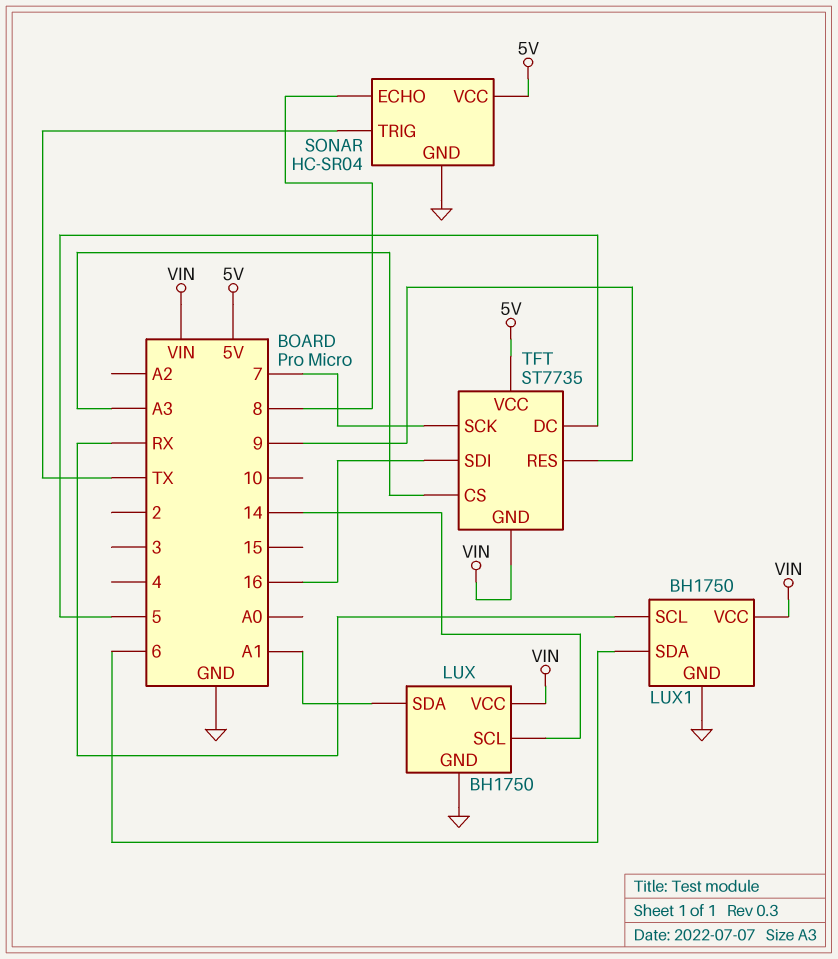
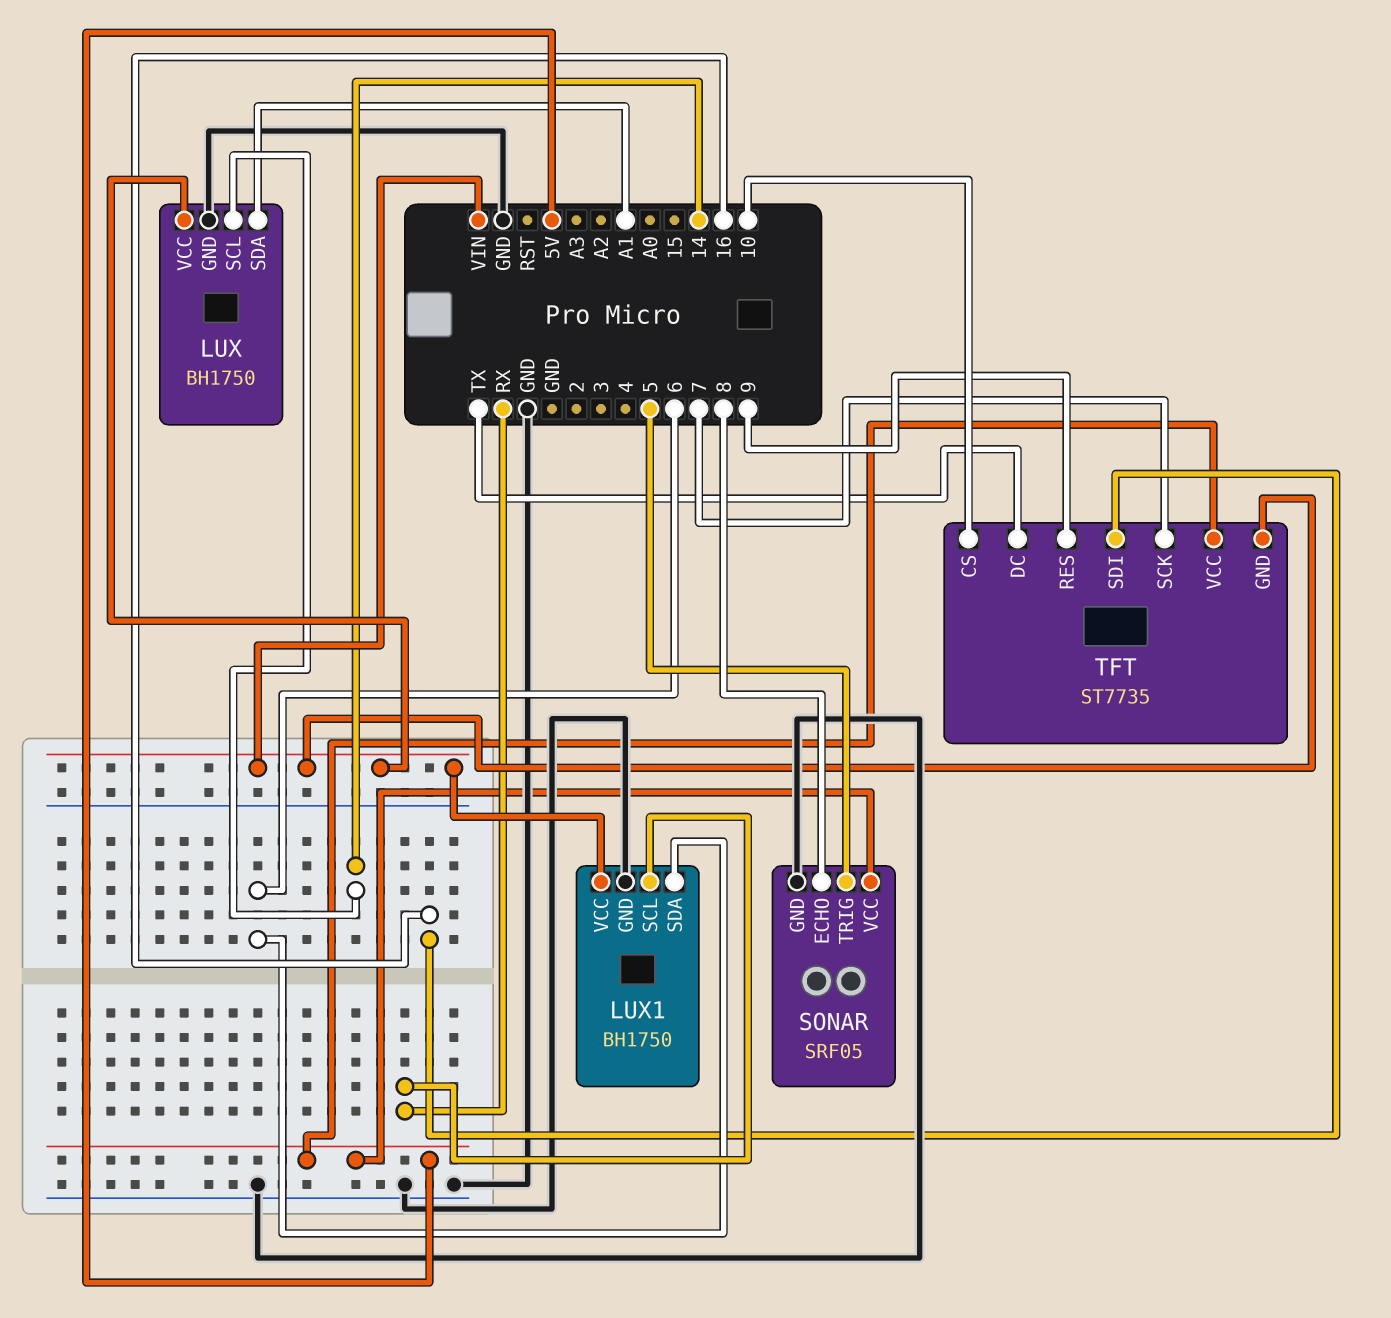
SONAR: HC-SR04 -> SRF05
SONAR pin TRIG: TX -> 5
TFT pin CS: A3 -> 10
TFT pin DC: 5 -> TX

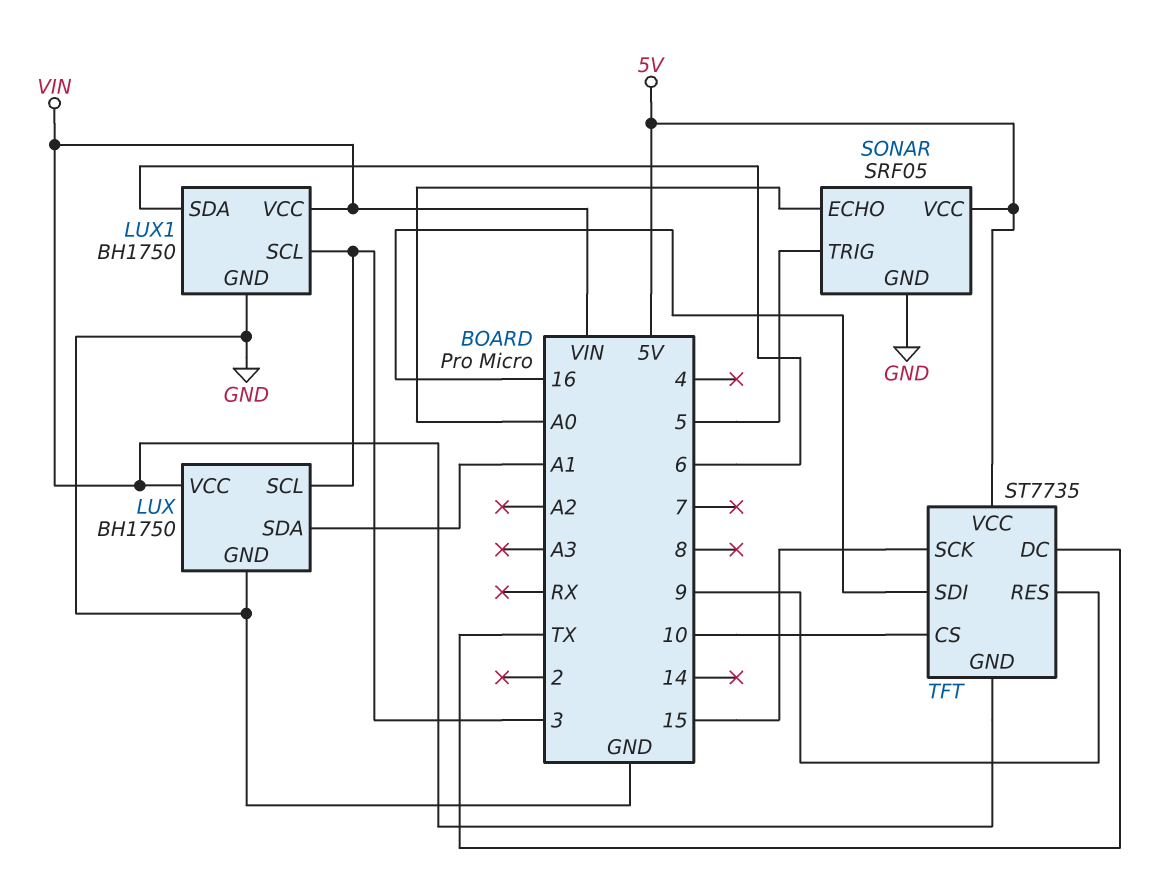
LUX pin SCL: 14 -> 3
LUX1 pin SCL: RX -> 3
SONAR pin ECHO: 8 -> A0
TFT pin SCK: 7 -> 15

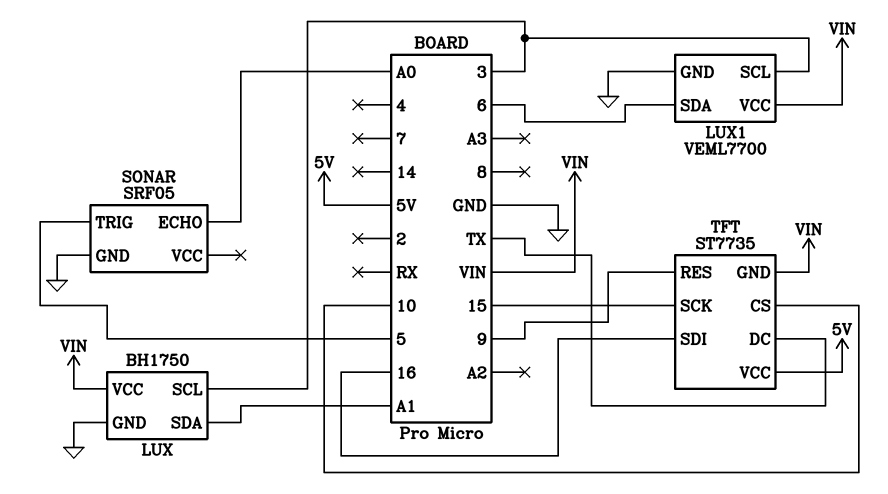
LUX1: BH1750 -> VEML7700
SONAR pin VCC: 5V -> none

